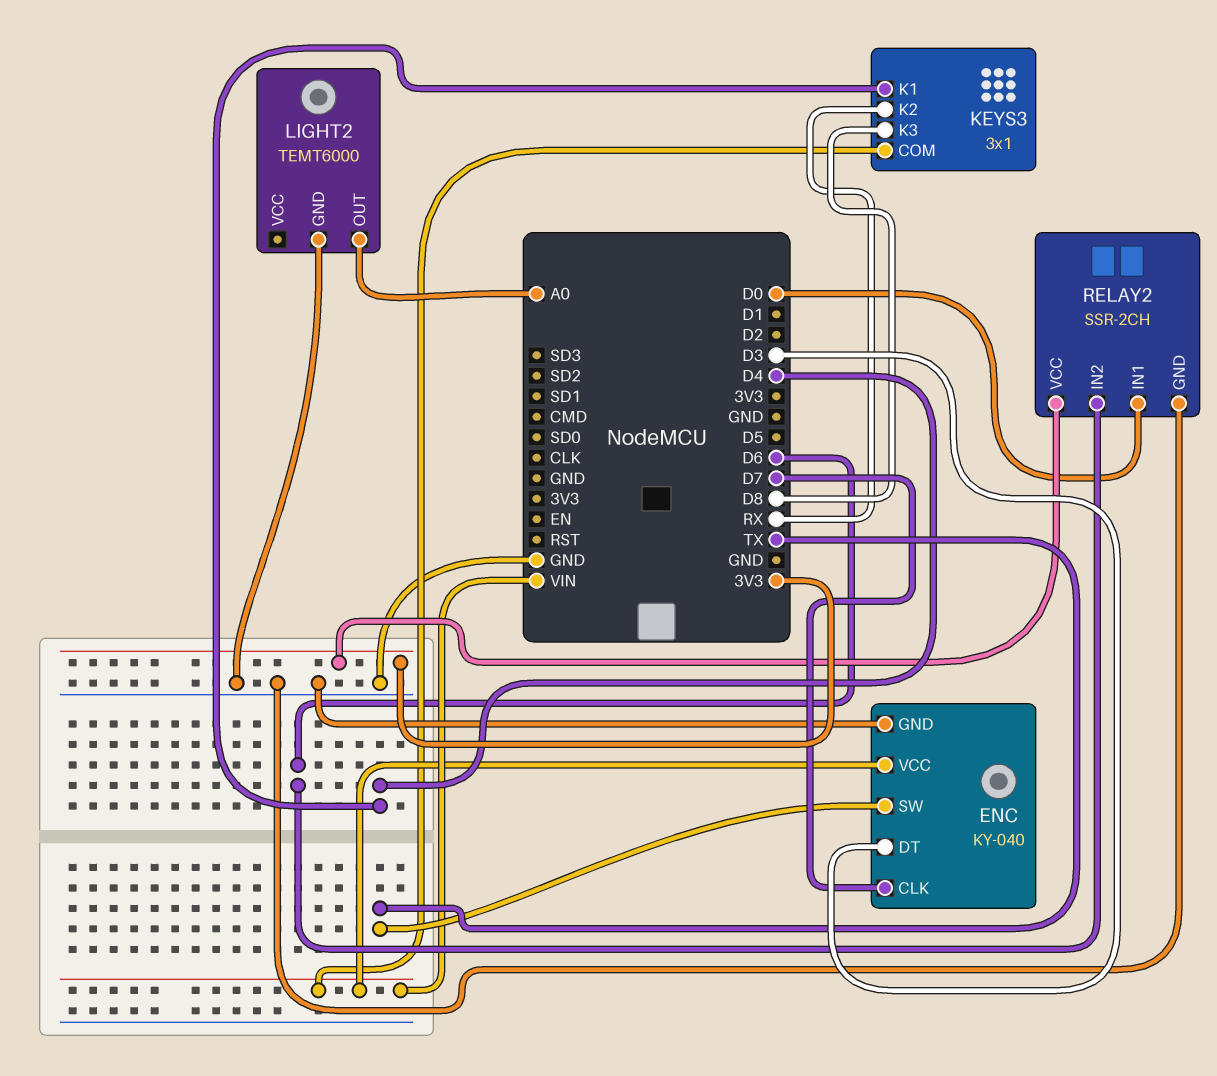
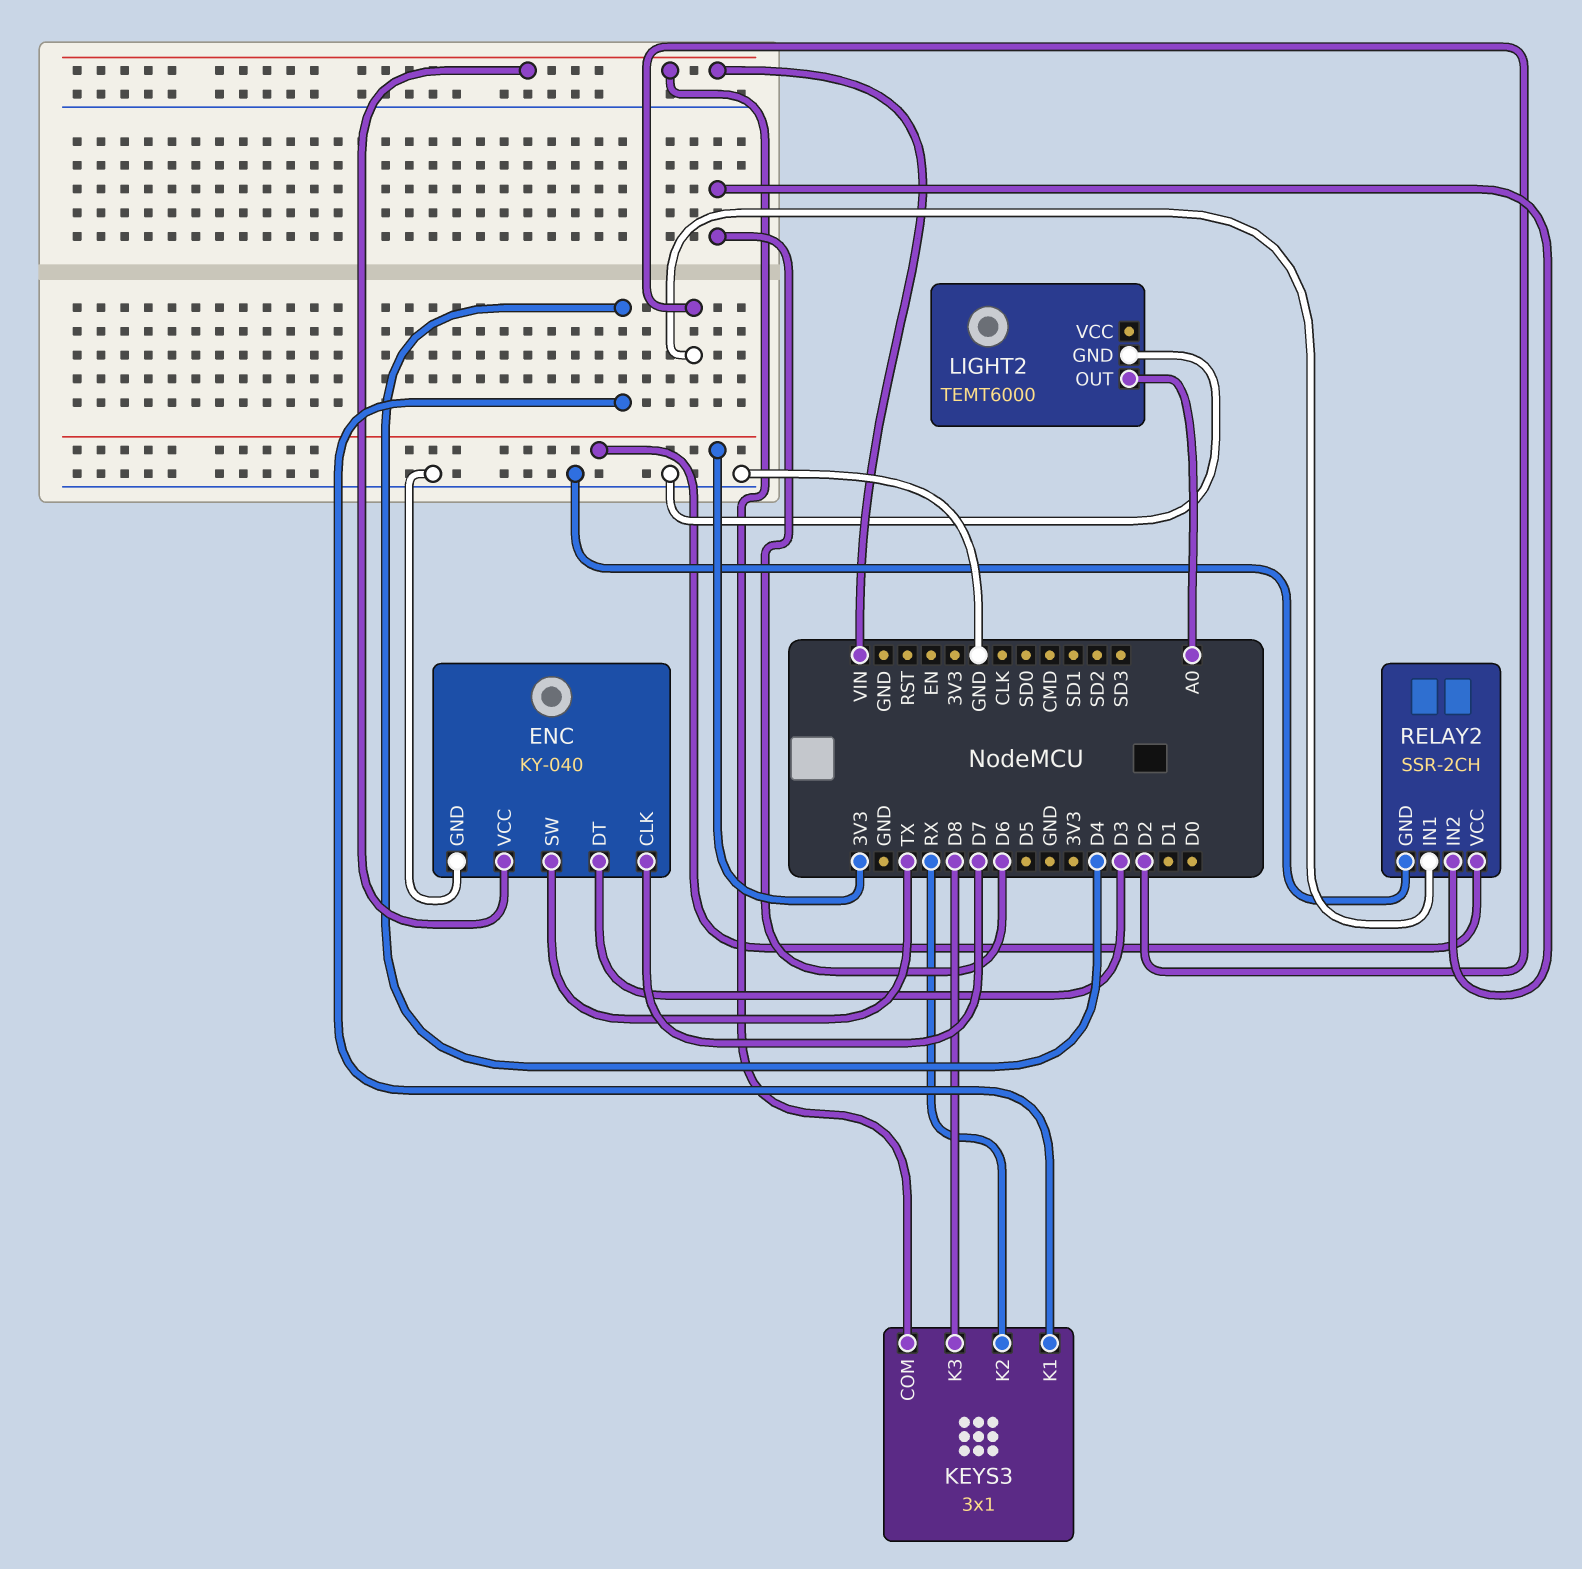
RELAY2 pin IN1: D0 -> D2

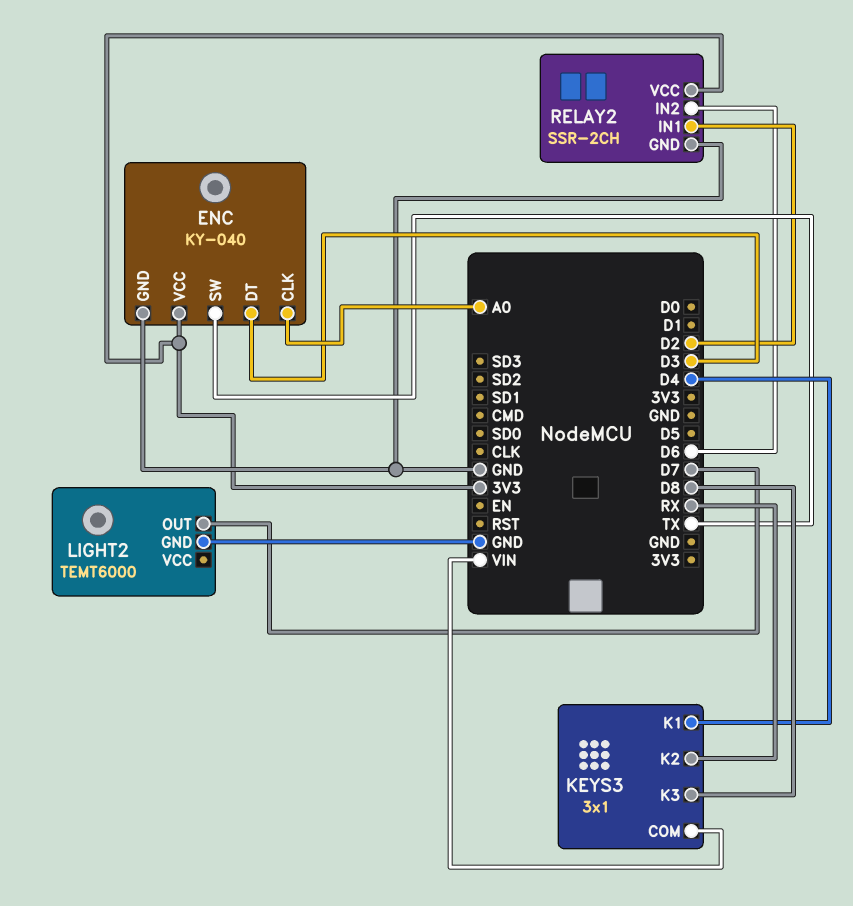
ENC pin CLK: D7 -> A0
ENC pin VCC: VIN -> 3V3
LIGHT2 pin OUT: A0 -> D7

